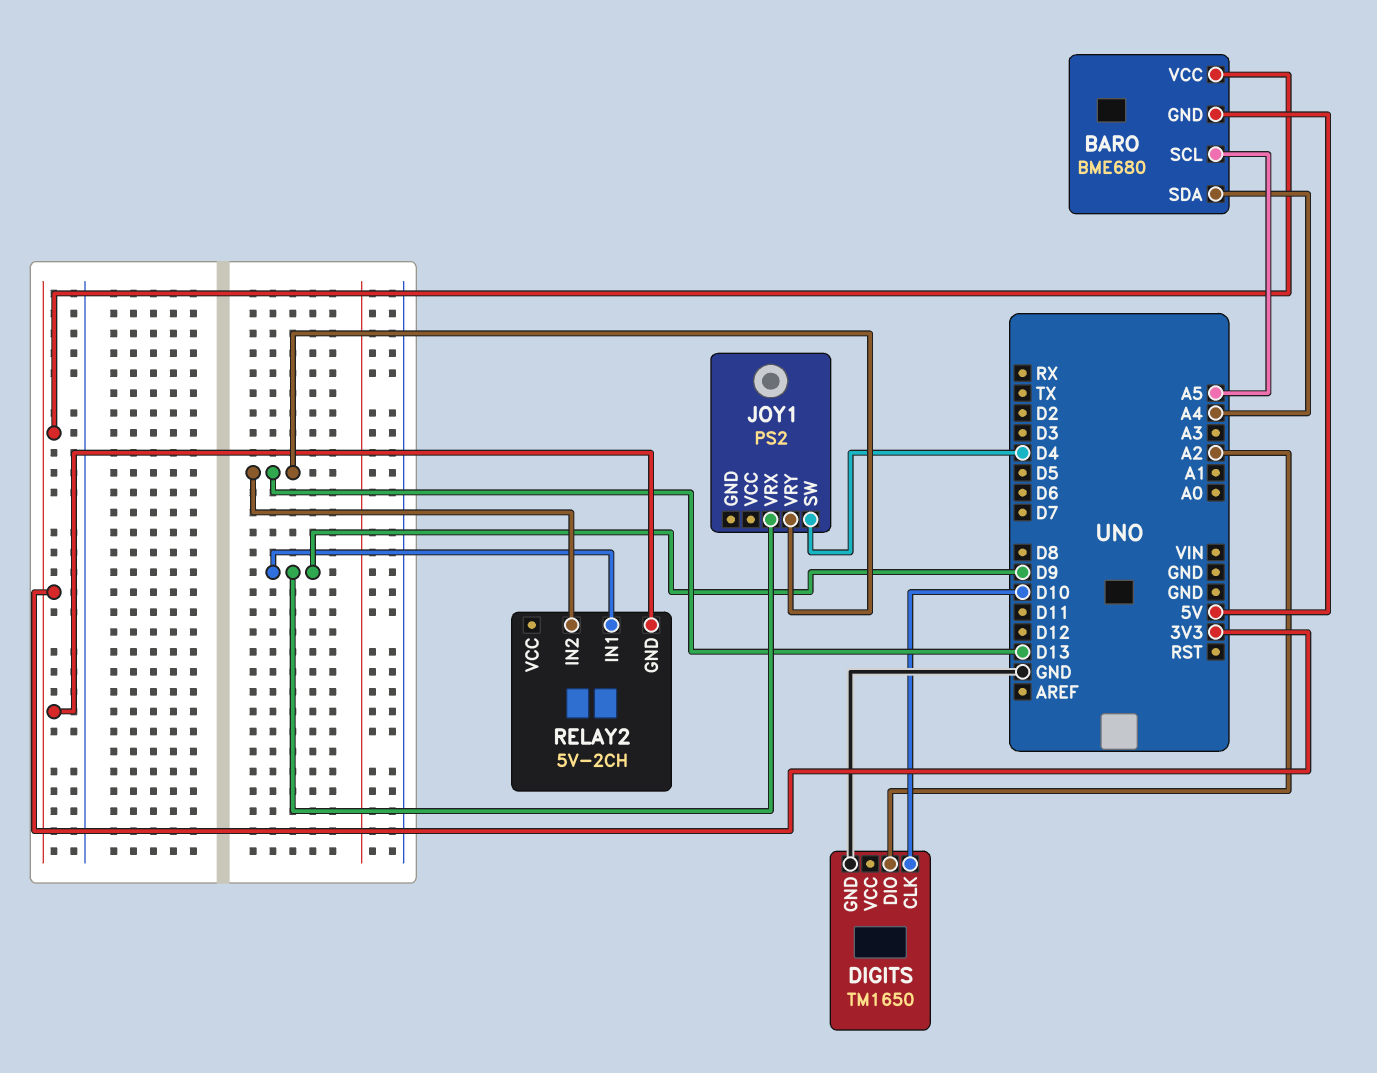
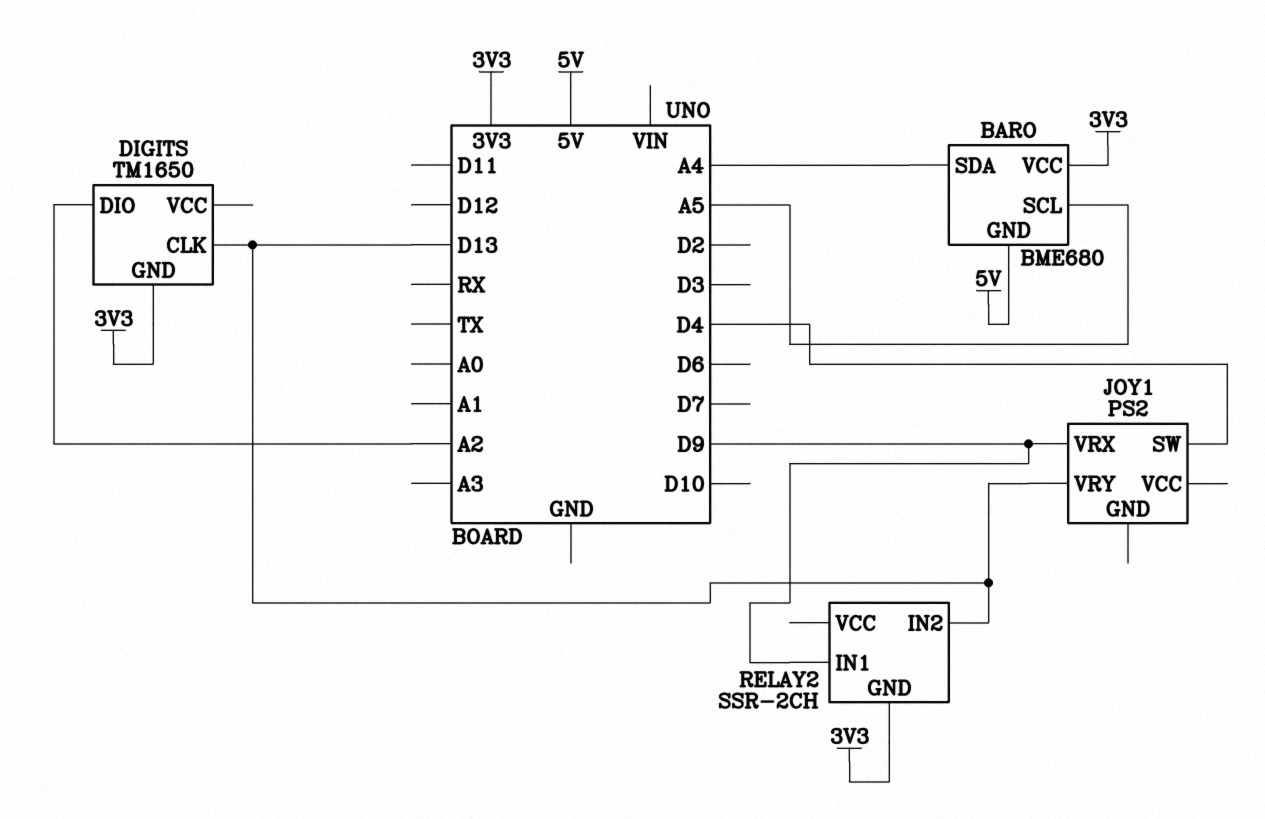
DIGITS pin CLK: D10 -> D13
DIGITS pin GND: GND -> 3V3
RELAY2: 5V-2CH -> SSR-2CH

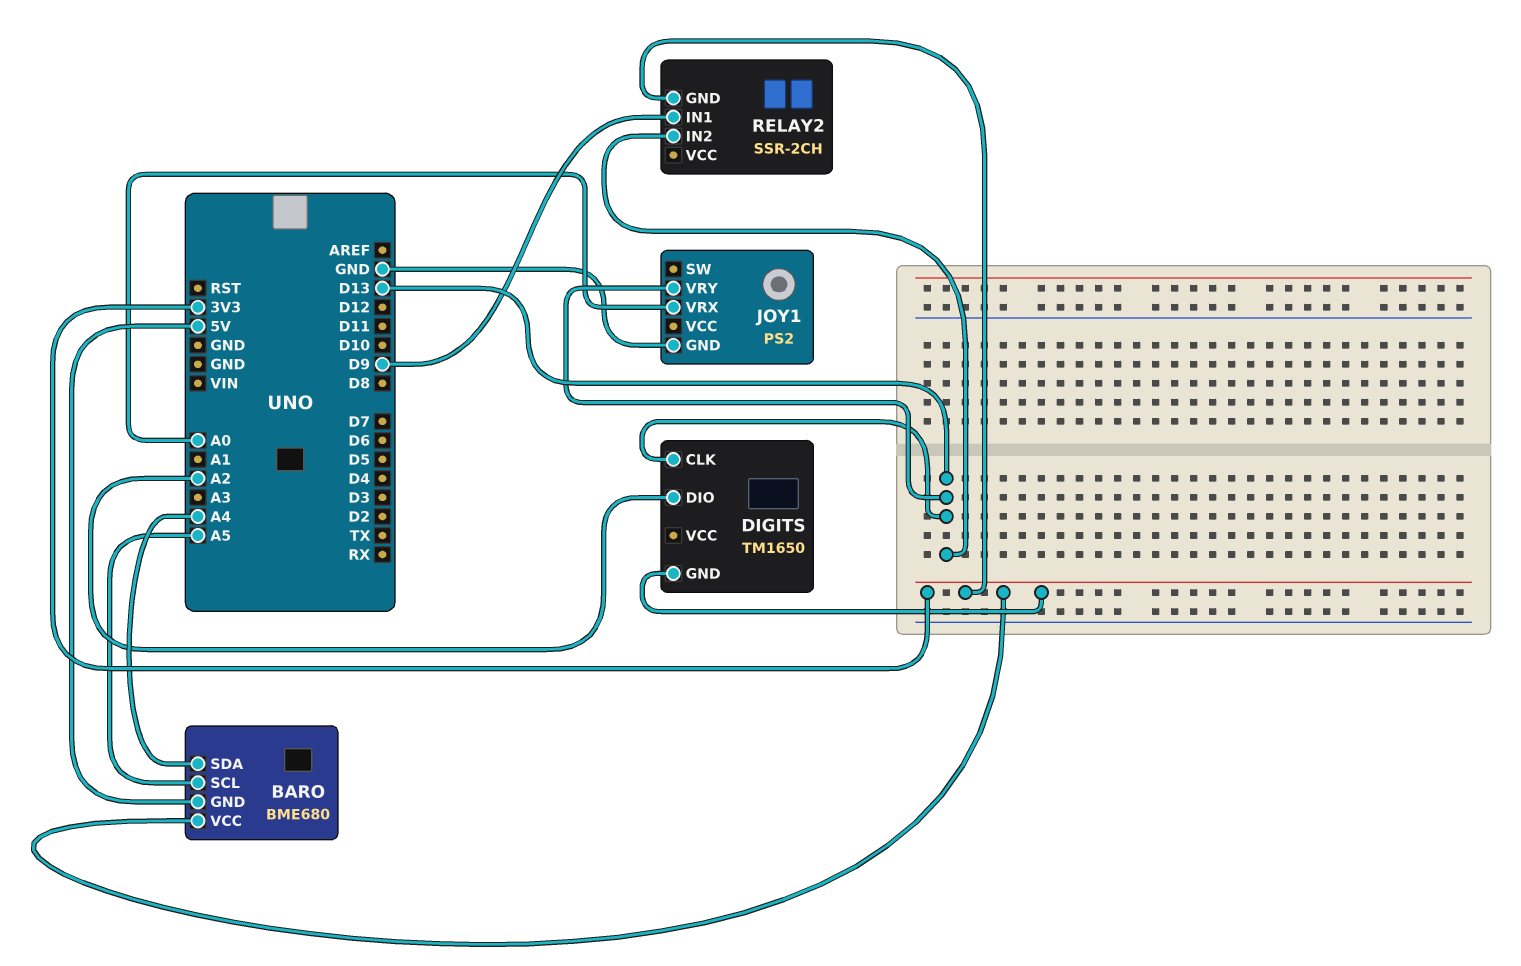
JOY1 pin GND: none -> GND
JOY1 pin SW: D4 -> none
JOY1 pin VRX: D9 -> A0

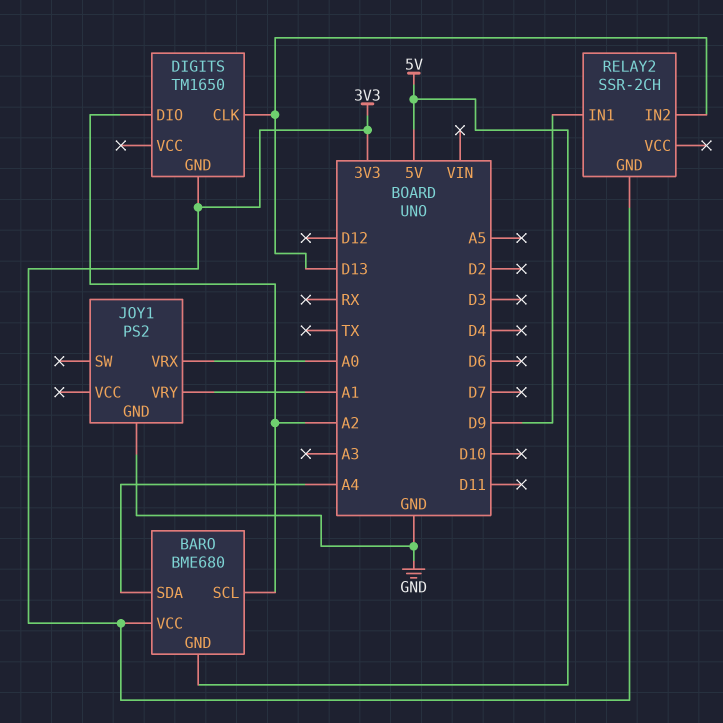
BARO pin SCL: A5 -> A2
JOY1 pin VRY: D13 -> A1

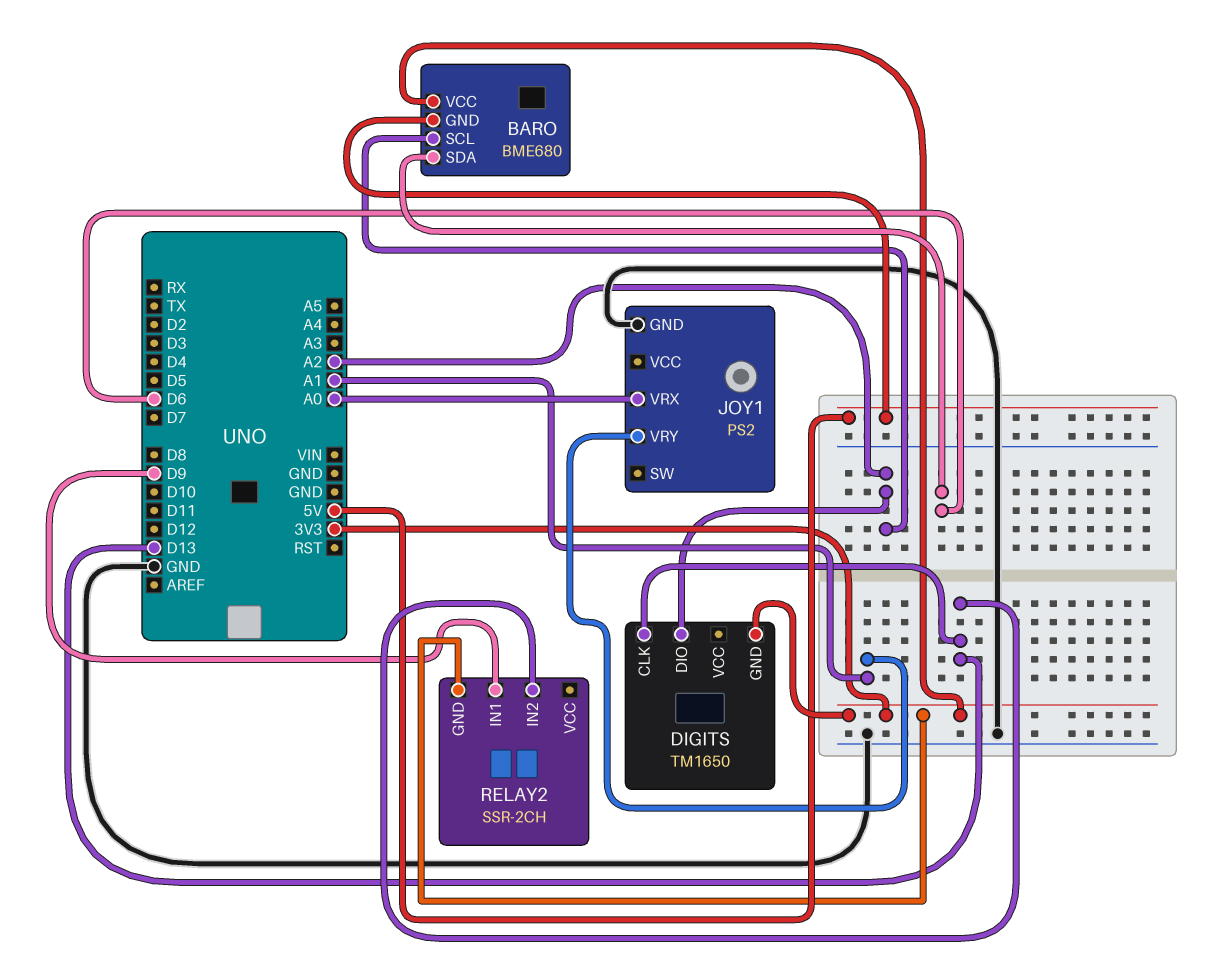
BARO pin SDA: A4 -> D6

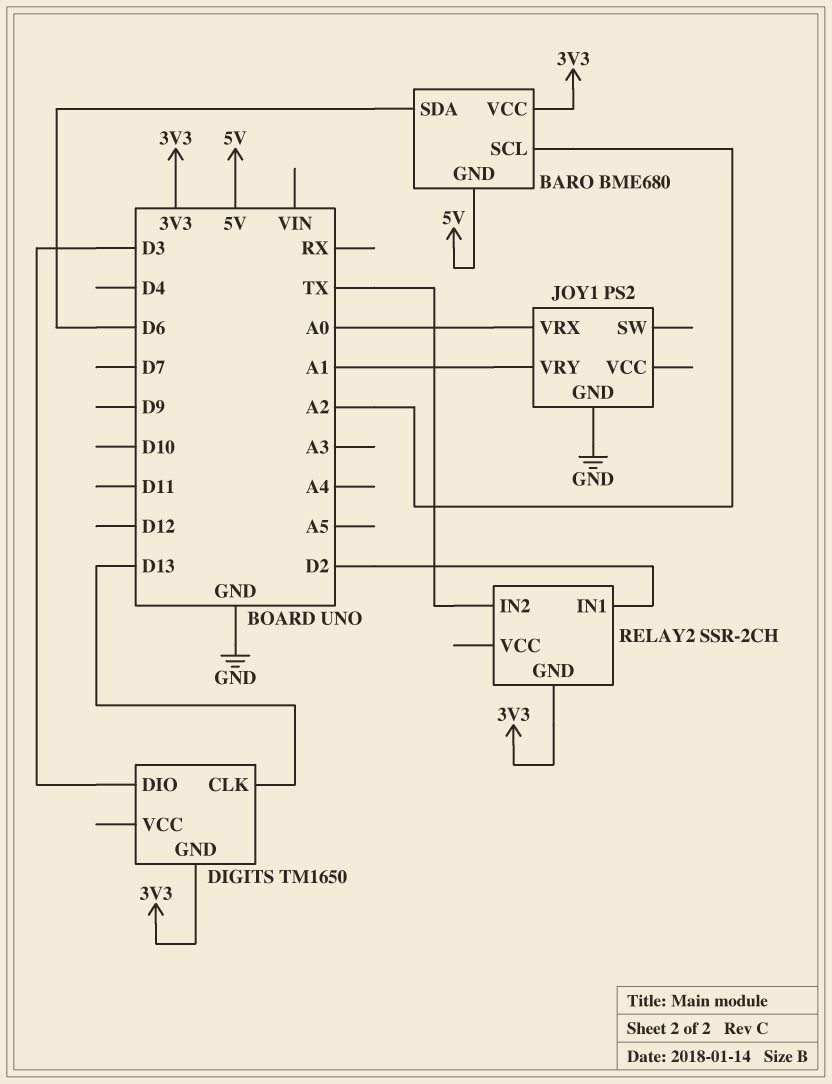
DIGITS pin DIO: A2 -> D3
RELAY2 pin IN1: D9 -> D2
RELAY2 pin IN2: D13 -> TX

